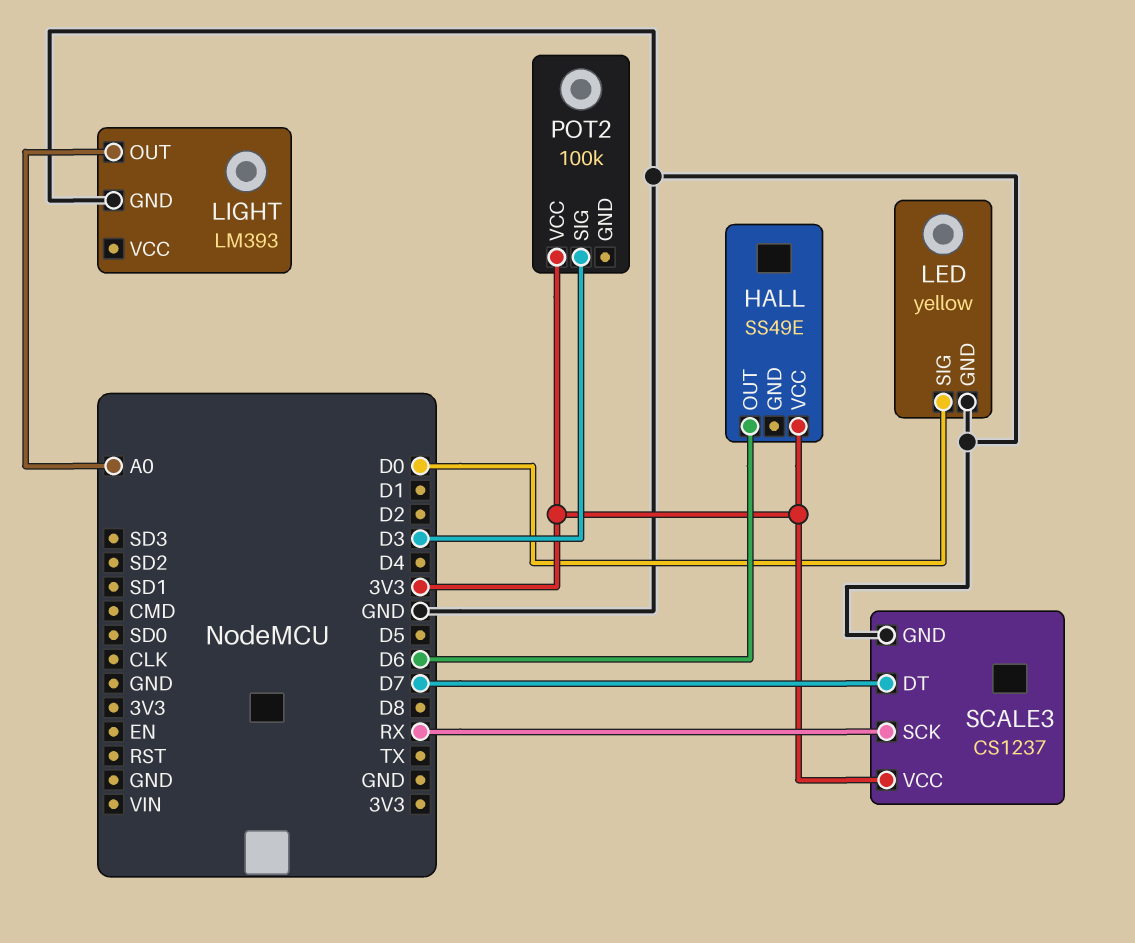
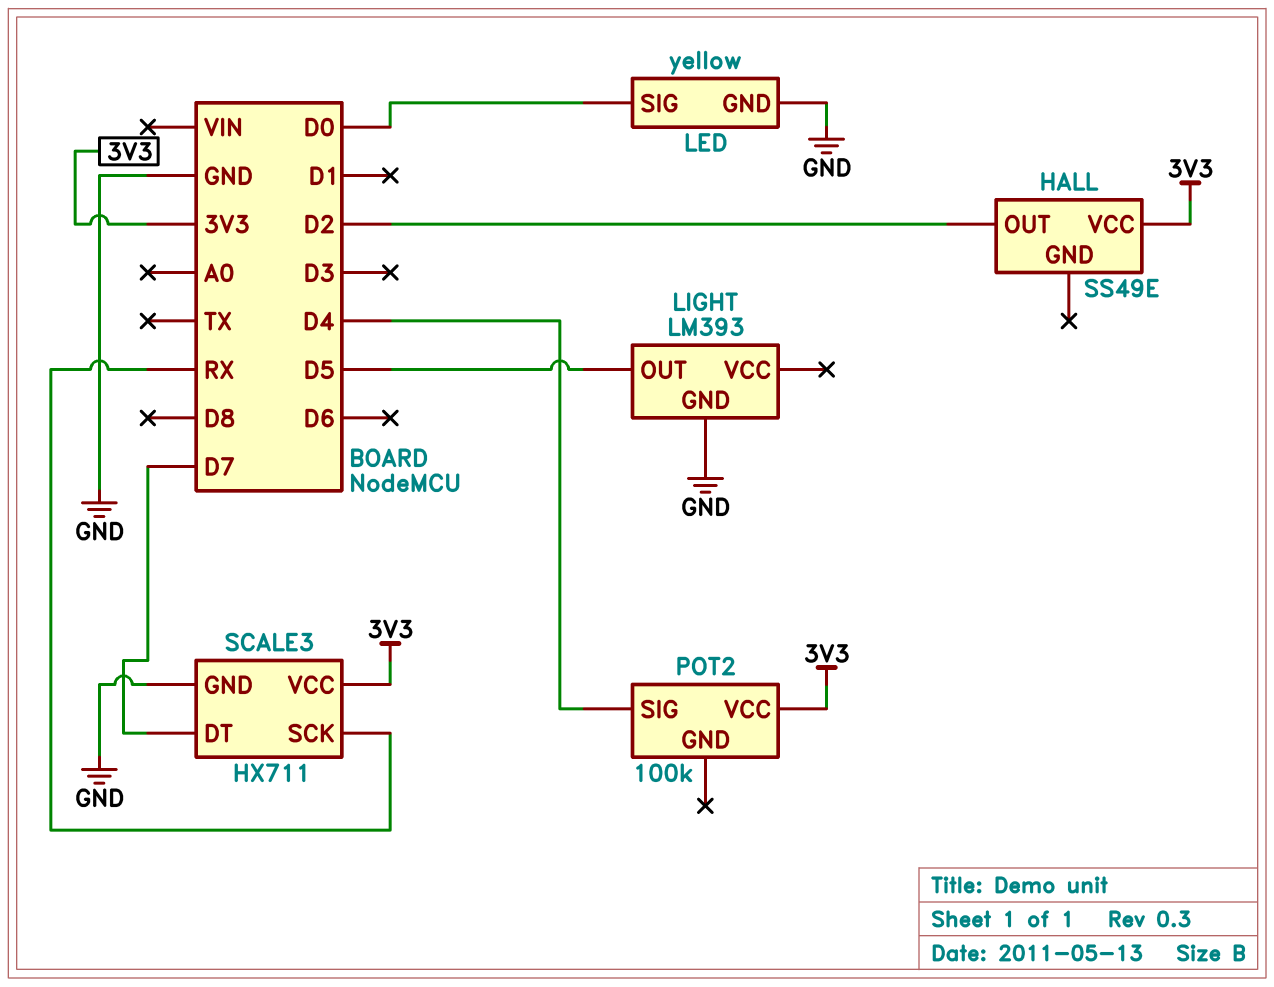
HALL pin OUT: D6 -> D2
LIGHT pin OUT: A0 -> D5
POT2 pin SIG: D3 -> D4
SCALE3: CS1237 -> HX711

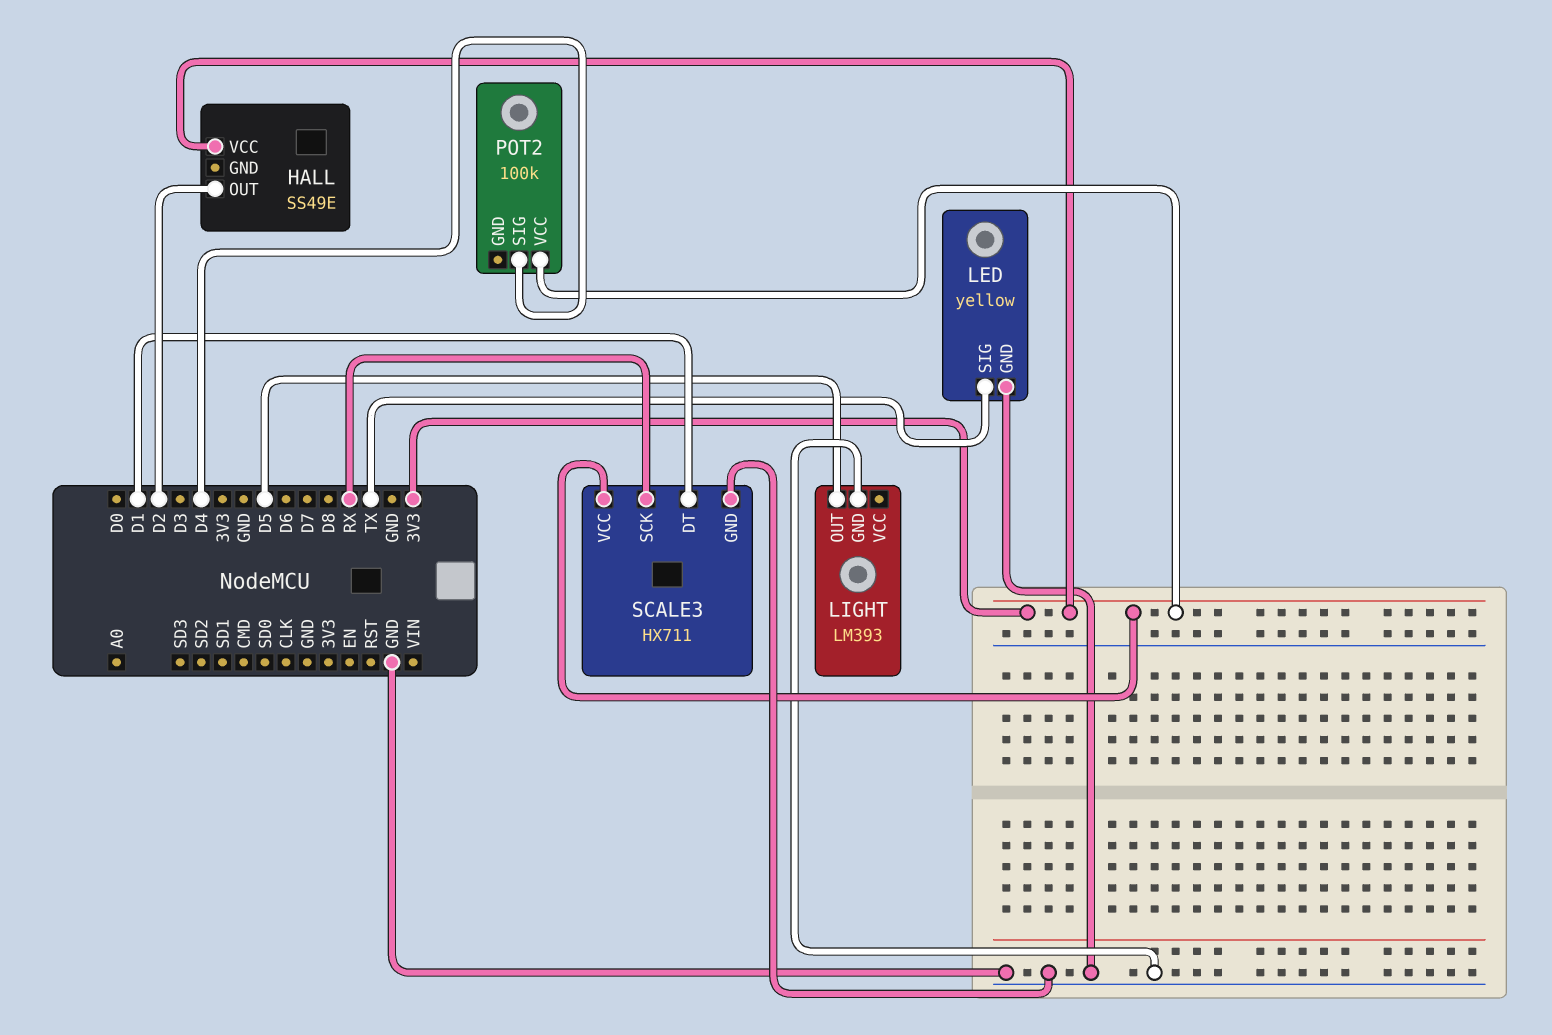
LED pin SIG: D0 -> TX
SCALE3 pin DT: D7 -> D1

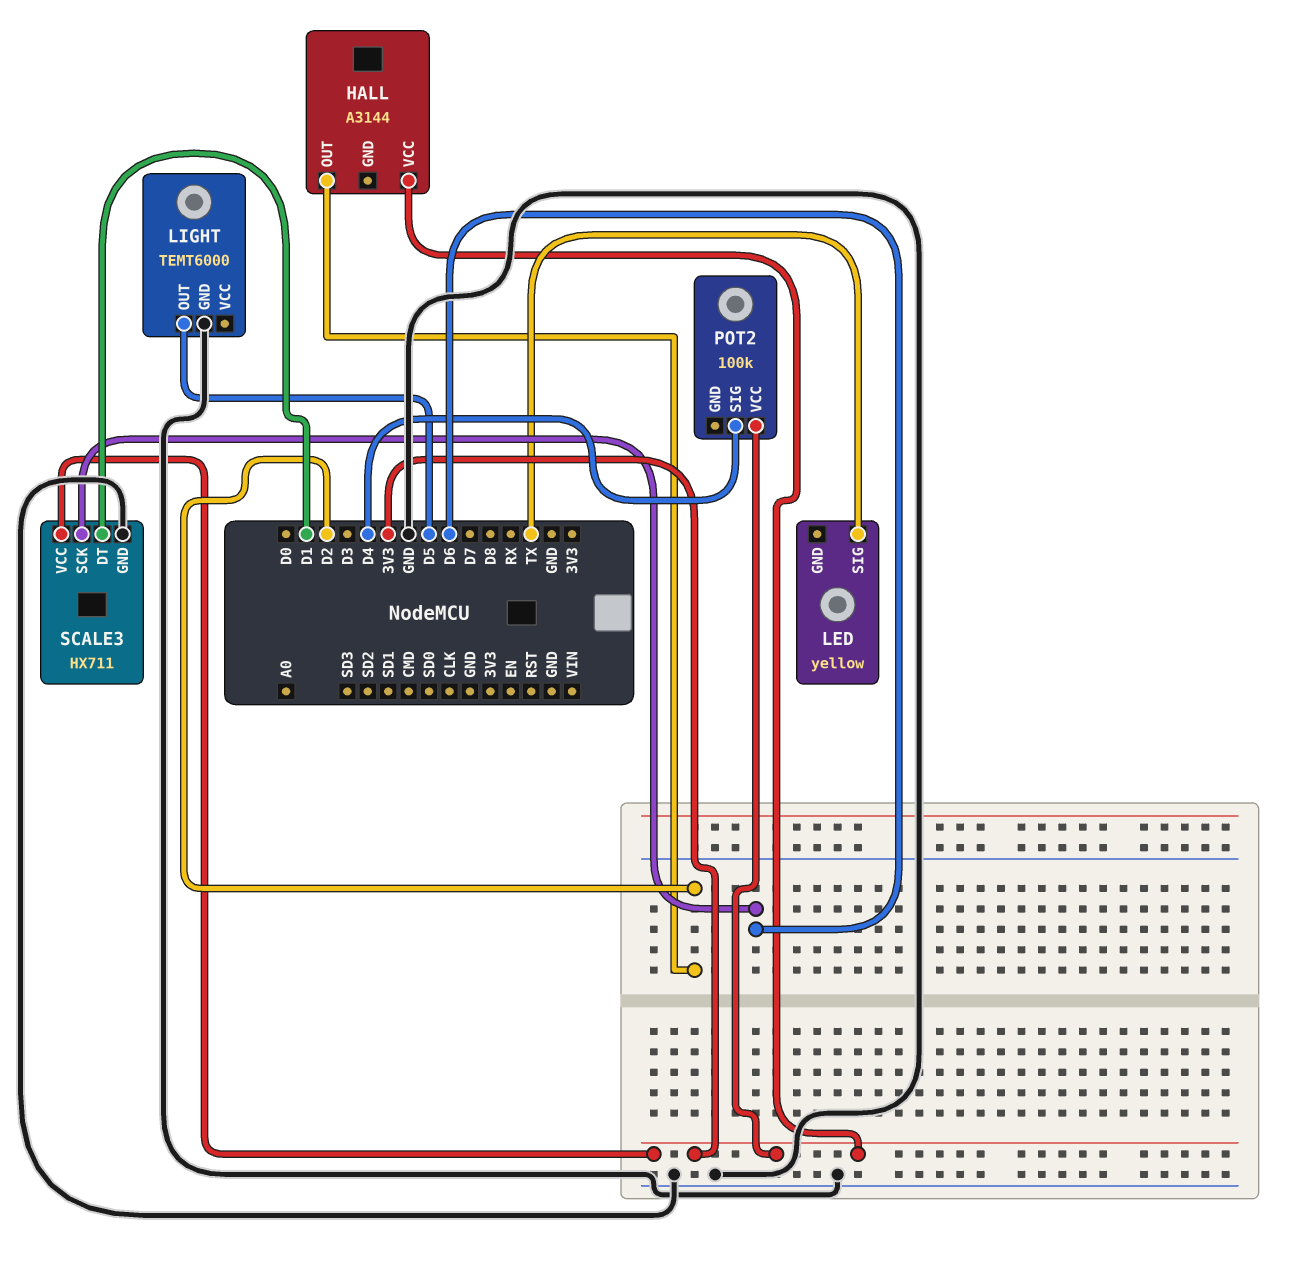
HALL: SS49E -> A3144
LED pin GND: GND -> none
LIGHT: LM393 -> TEMT6000
SCALE3 pin SCK: RX -> D6

